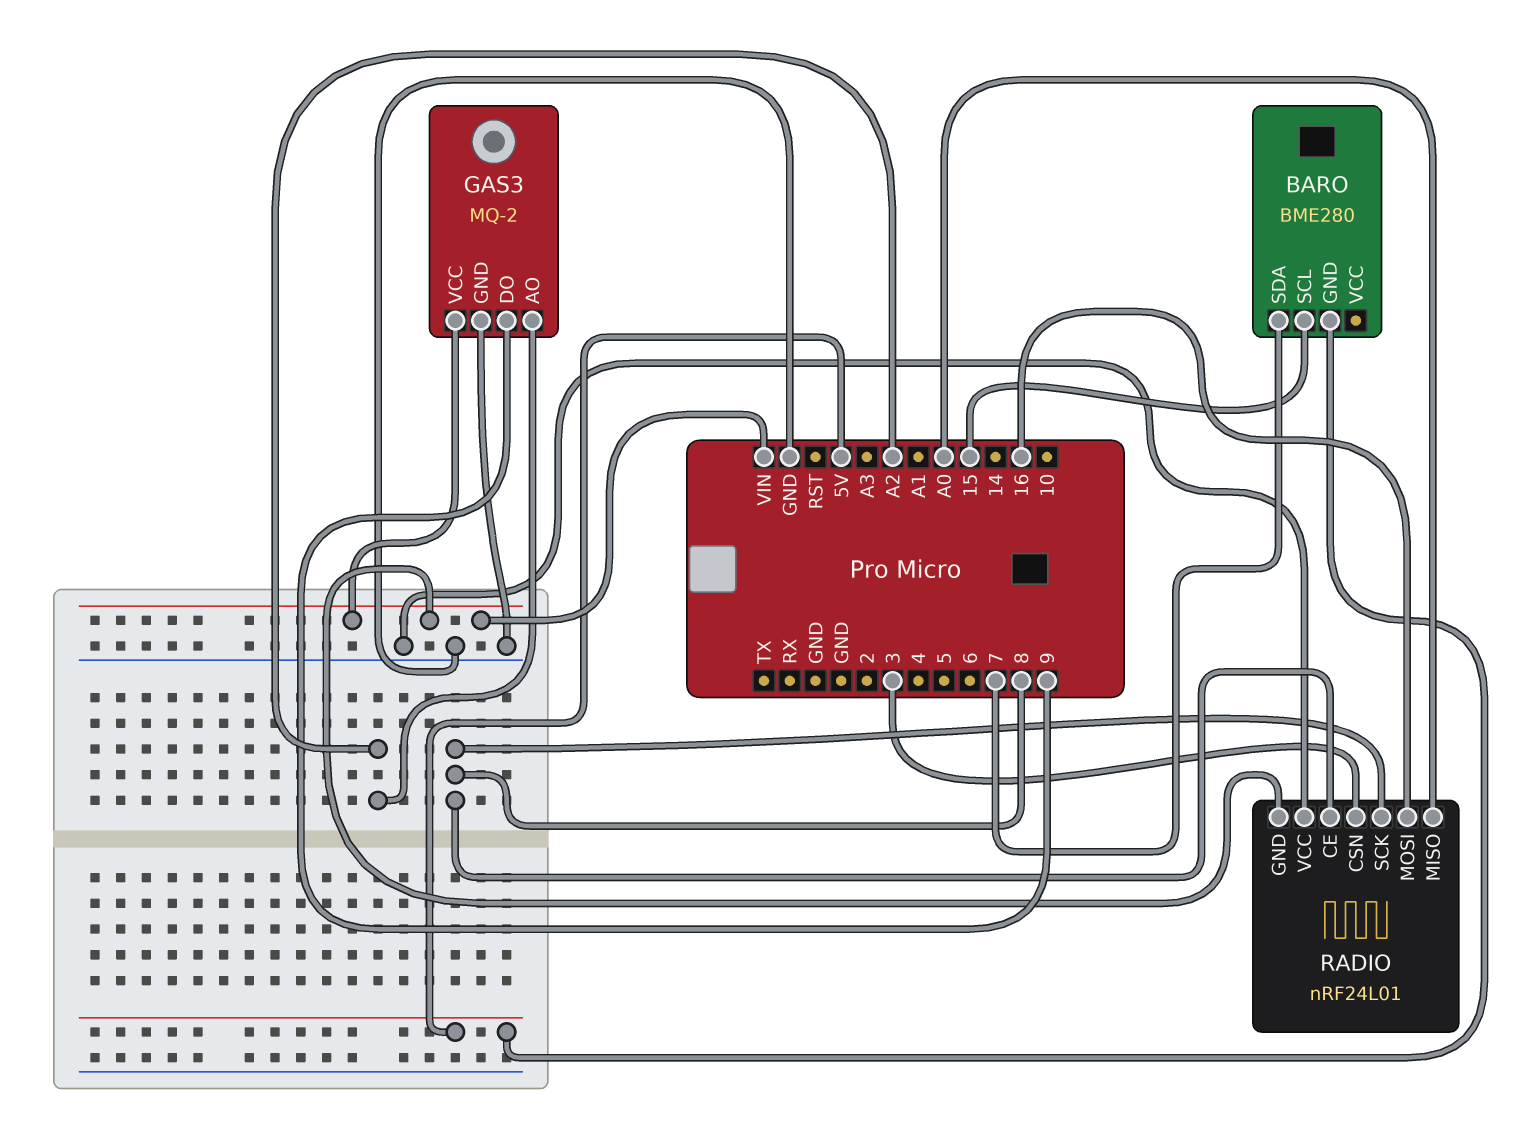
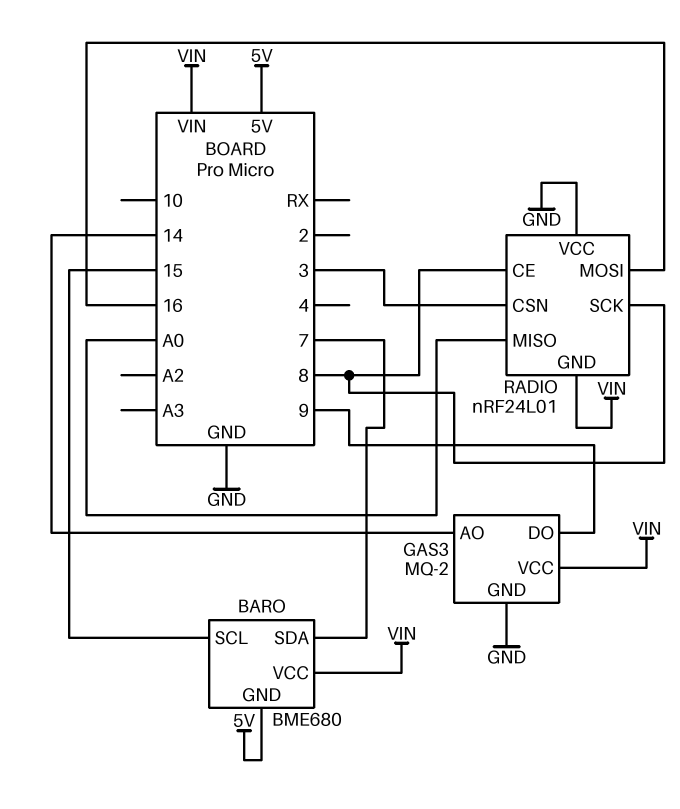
BARO: BME280 -> BME680
BARO pin VCC: none -> VIN
GAS3 pin AO: A2 -> 14

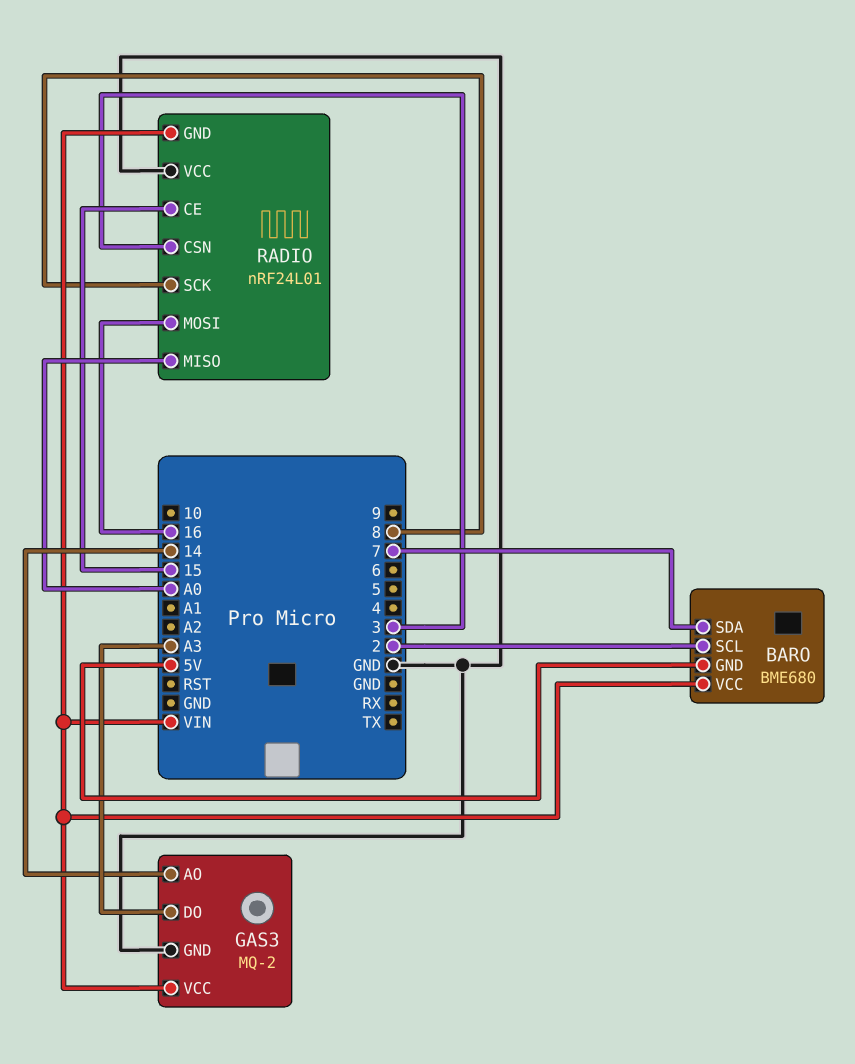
BARO pin SCL: 15 -> 2
GAS3 pin DO: 9 -> A3
RADIO pin CE: 8 -> 15

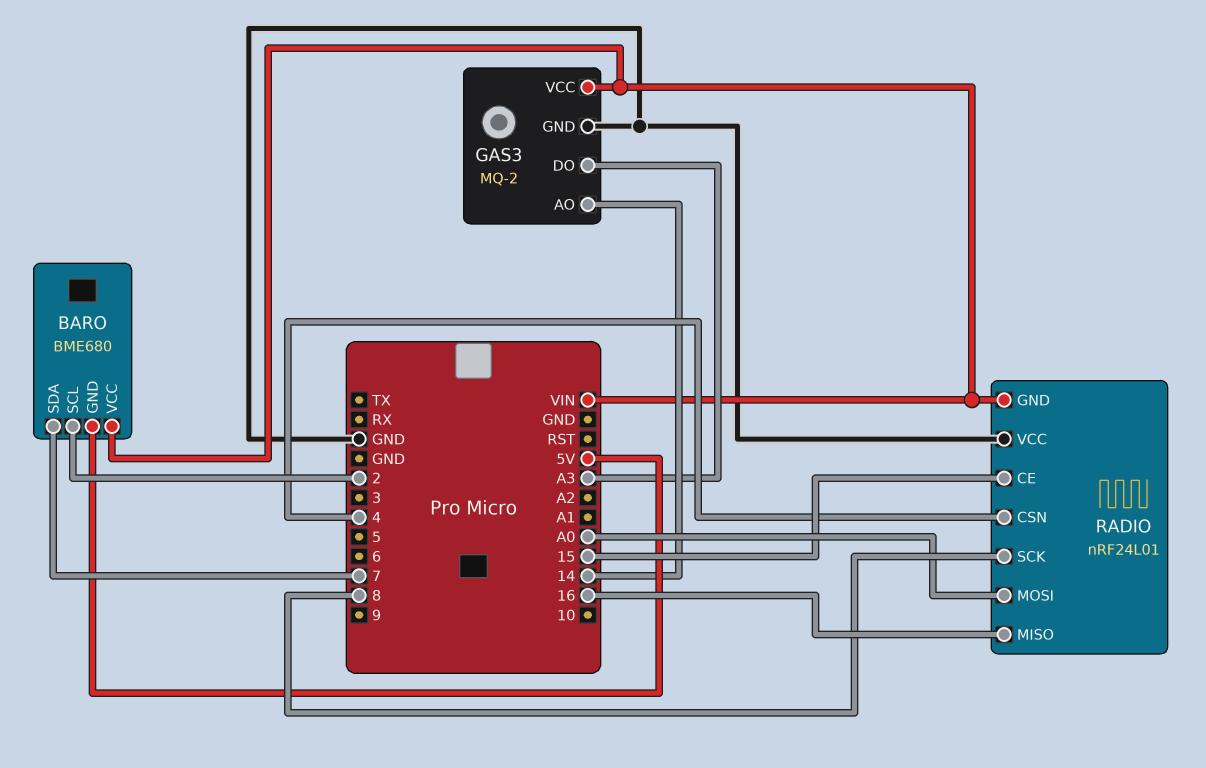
RADIO pin CSN: 3 -> 4
RADIO pin MISO: A0 -> 16
RADIO pin MOSI: 16 -> A0

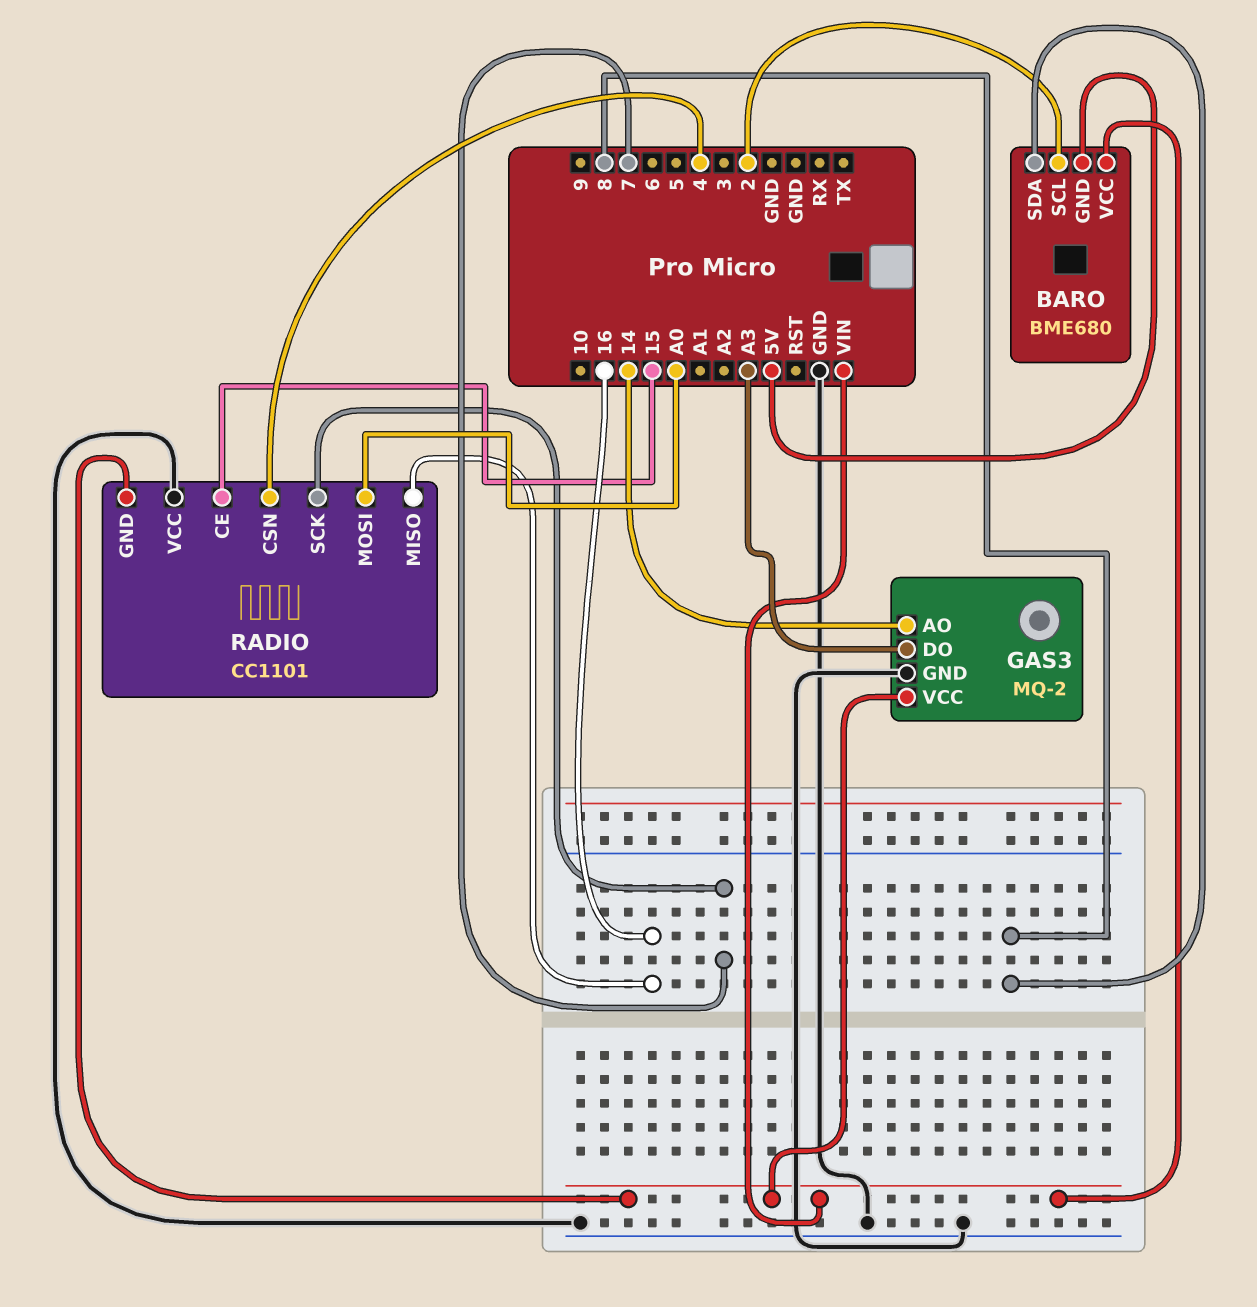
BARO pin SDA: 7 -> 8
RADIO: nRF24L01 -> CC1101
RADIO pin SCK: 8 -> 7

